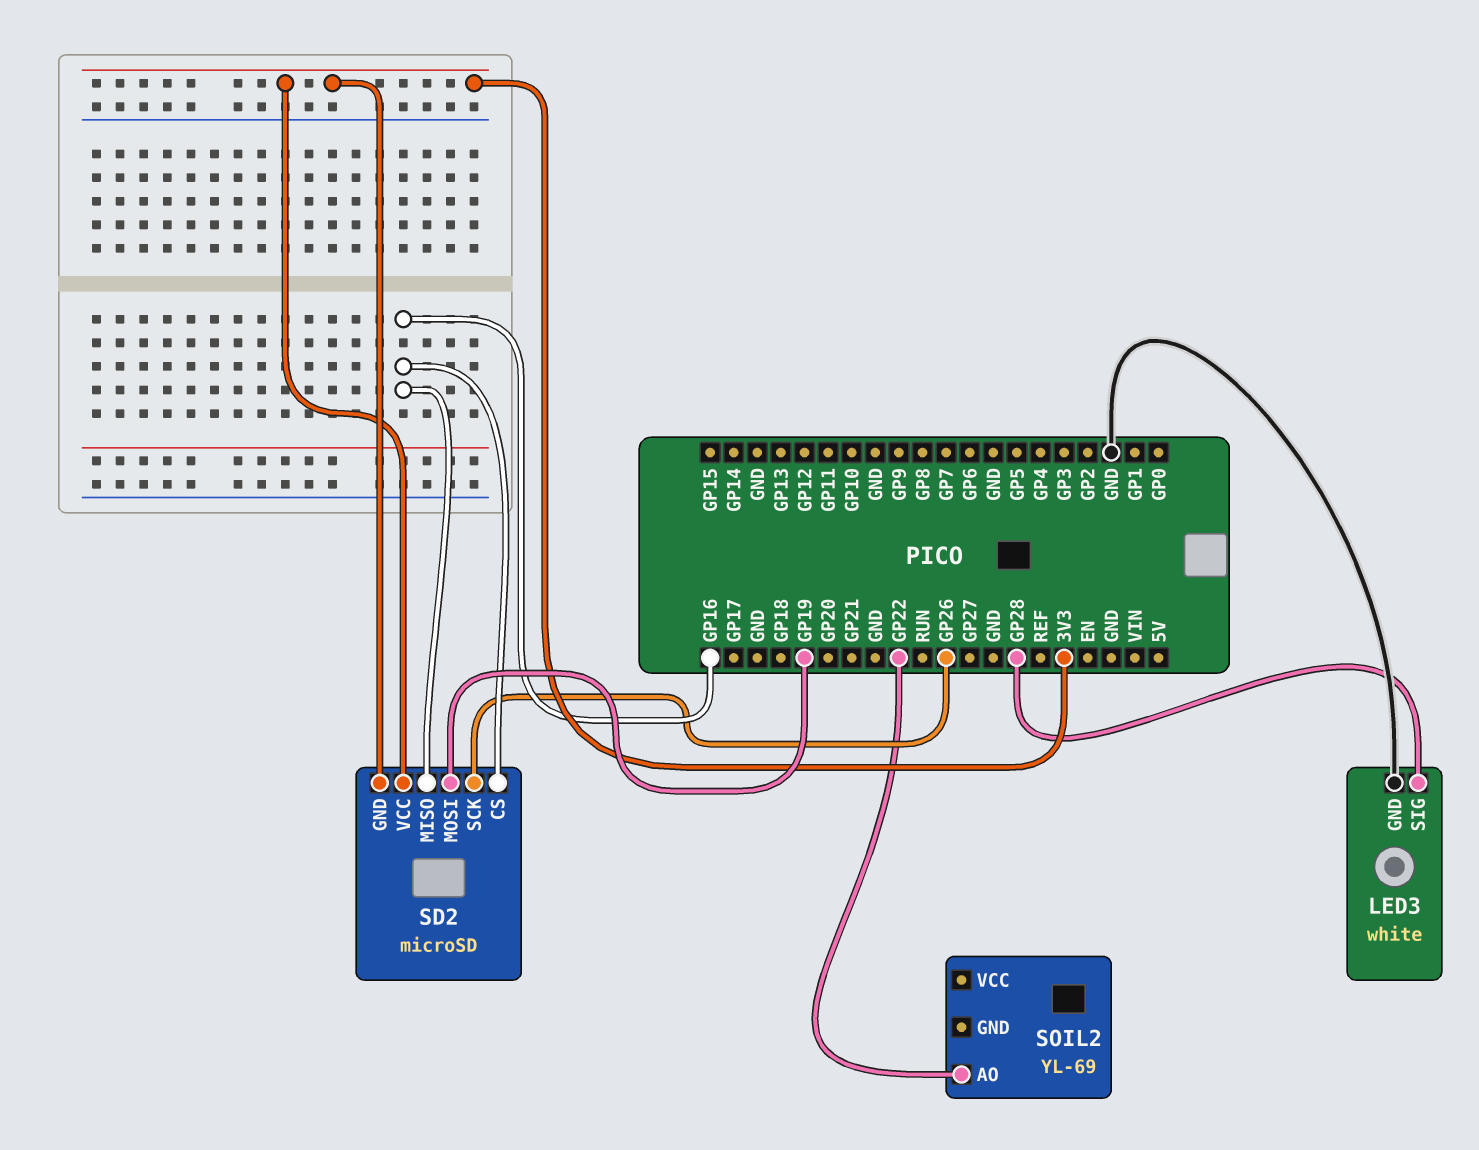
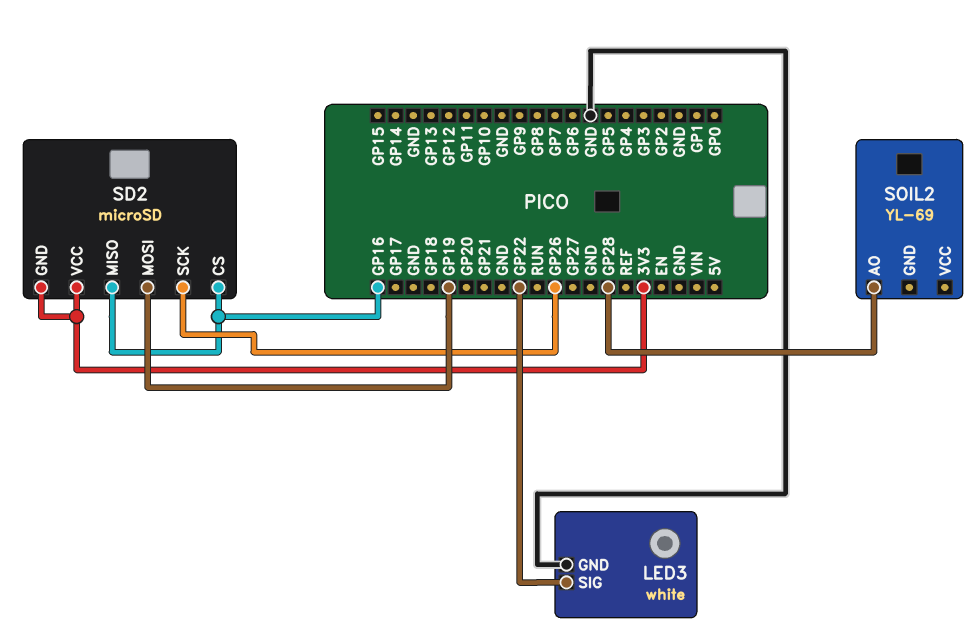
LED3 pin SIG: GP28 -> GP22
SOIL2 pin AO: GP22 -> GP28

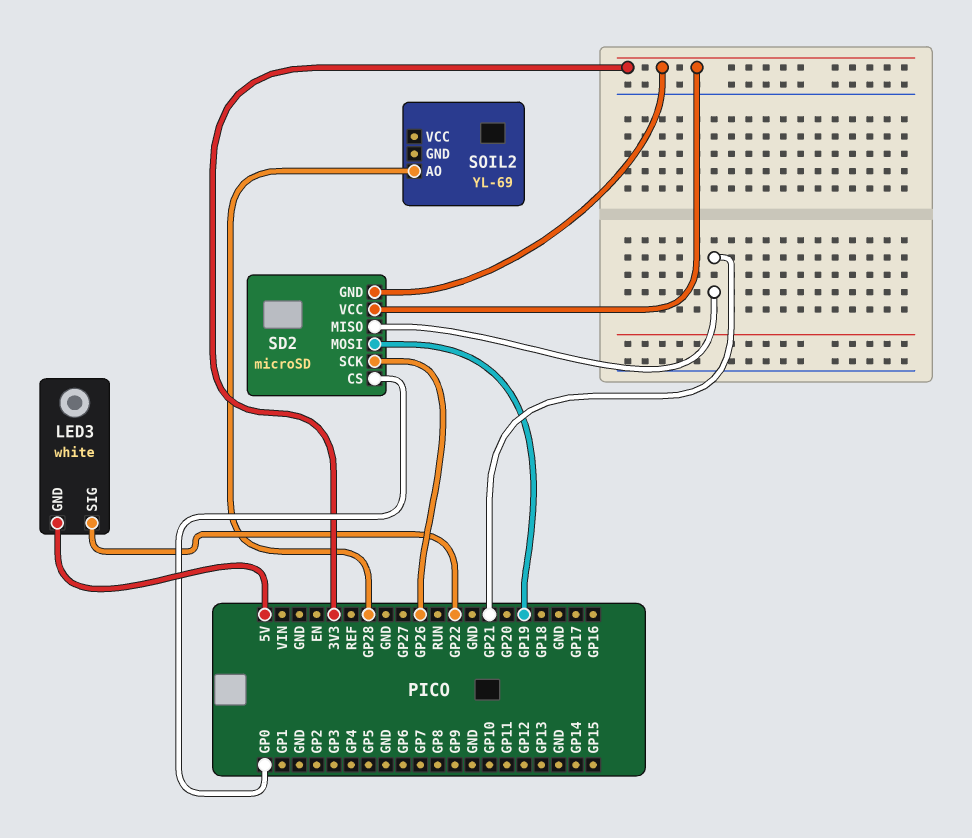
LED3 pin GND: GND -> 5V
SD2 pin CS: GP16 -> GP0
SD2 pin MISO: GP16 -> GP21

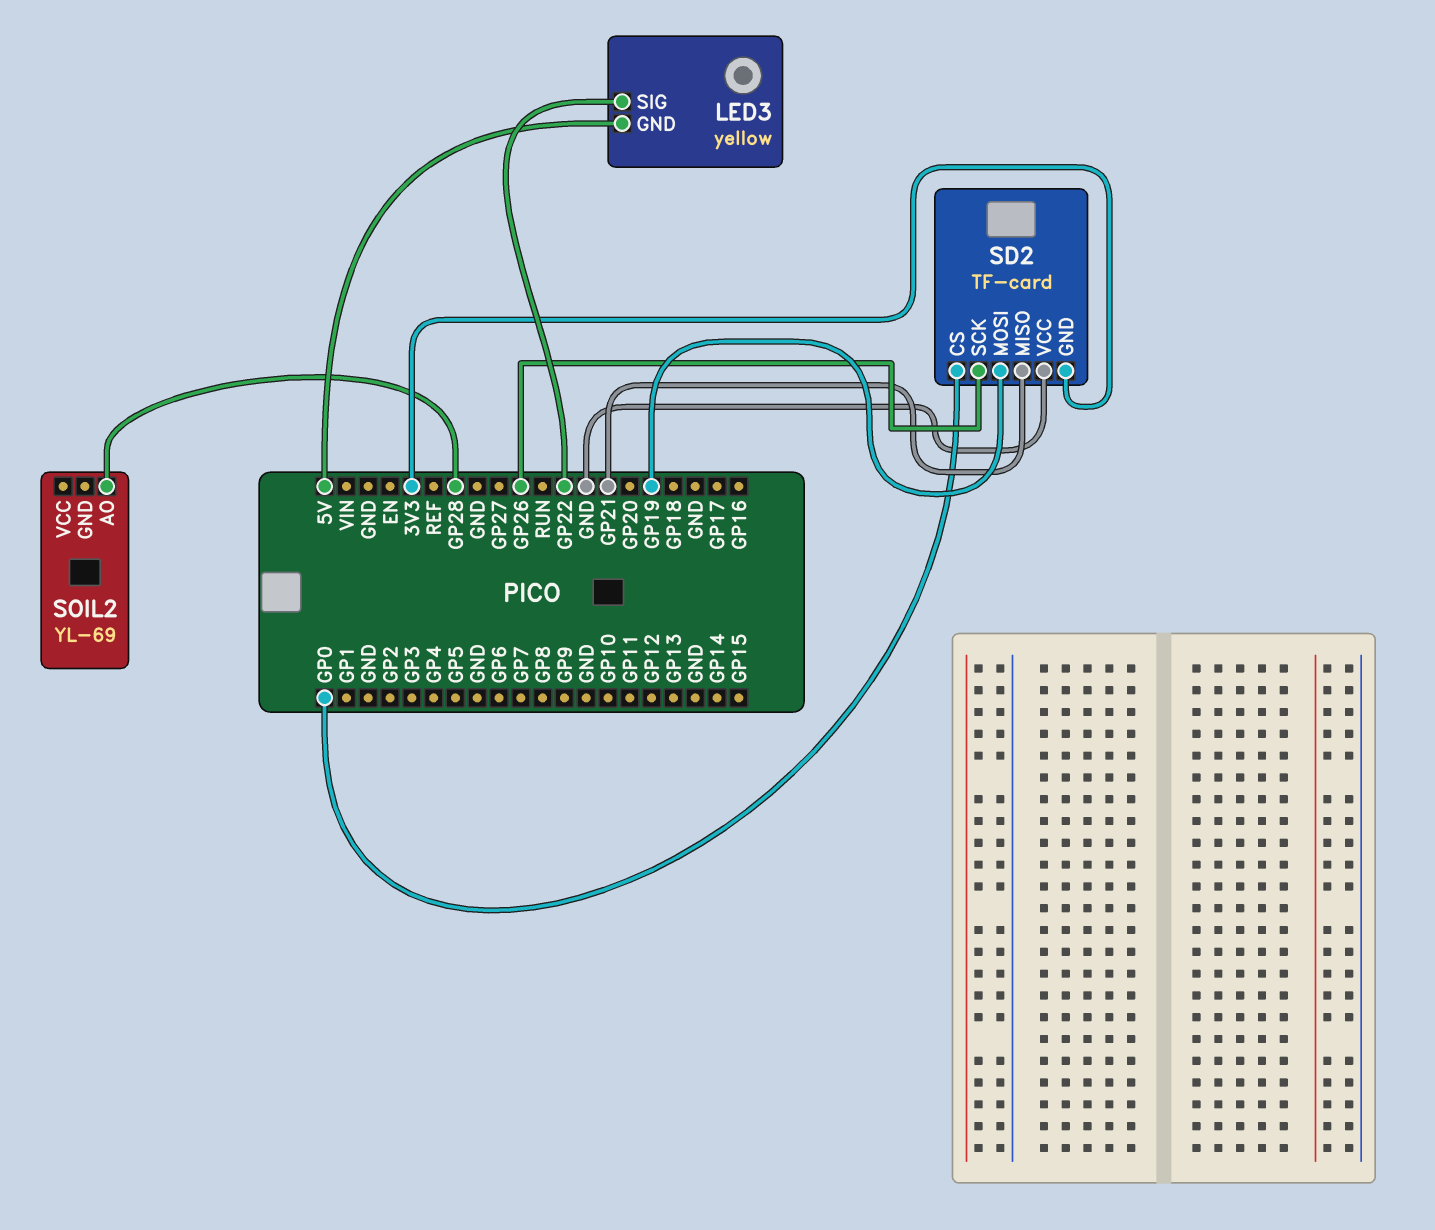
LED3: white -> yellow
SD2: microSD -> TF-card
SD2 pin VCC: 3V3 -> GND

